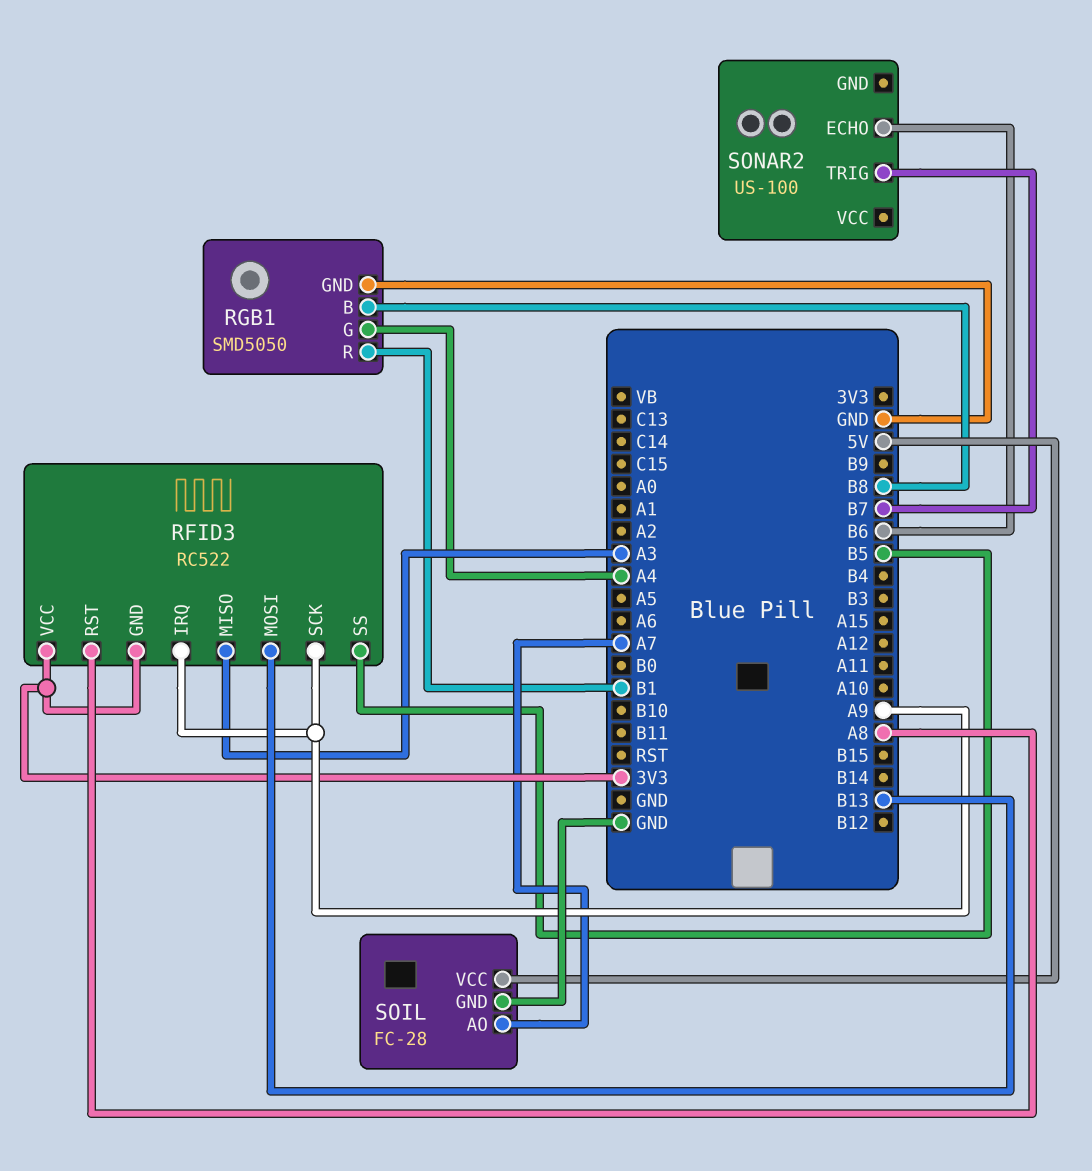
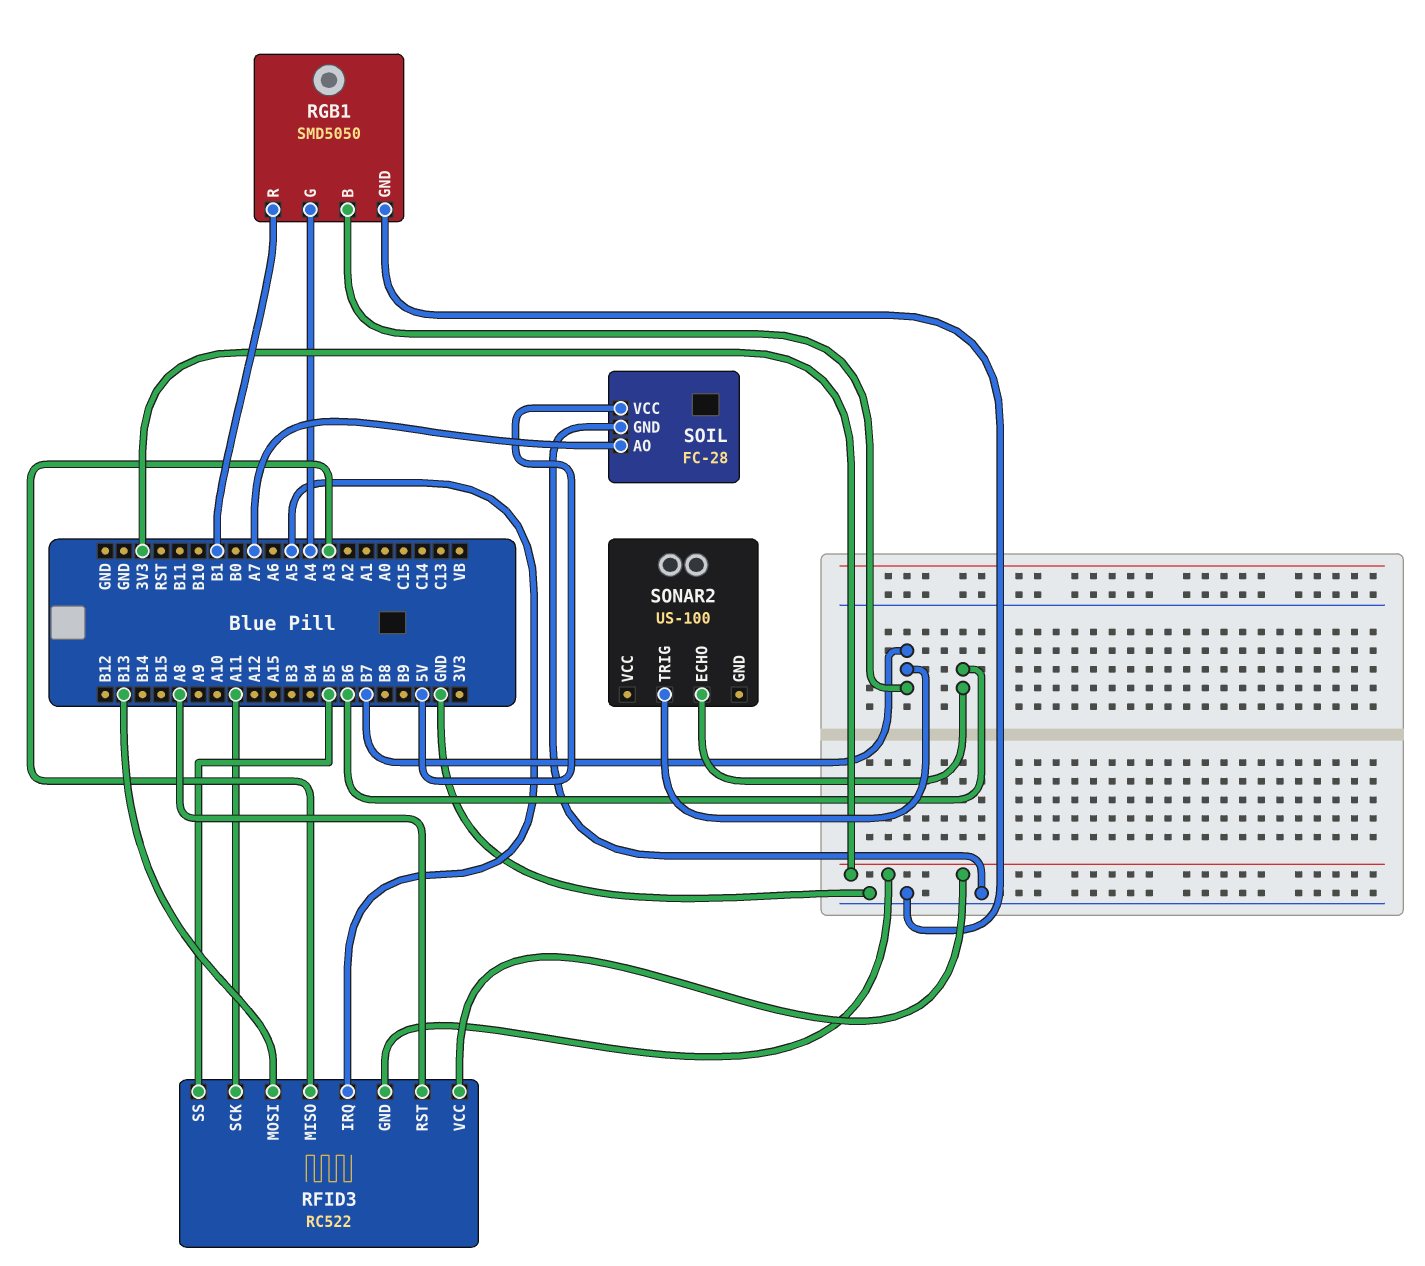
RFID3 pin IRQ: A9 -> A5
RFID3 pin SCK: A9 -> A11
RGB1 pin B: B8 -> B7

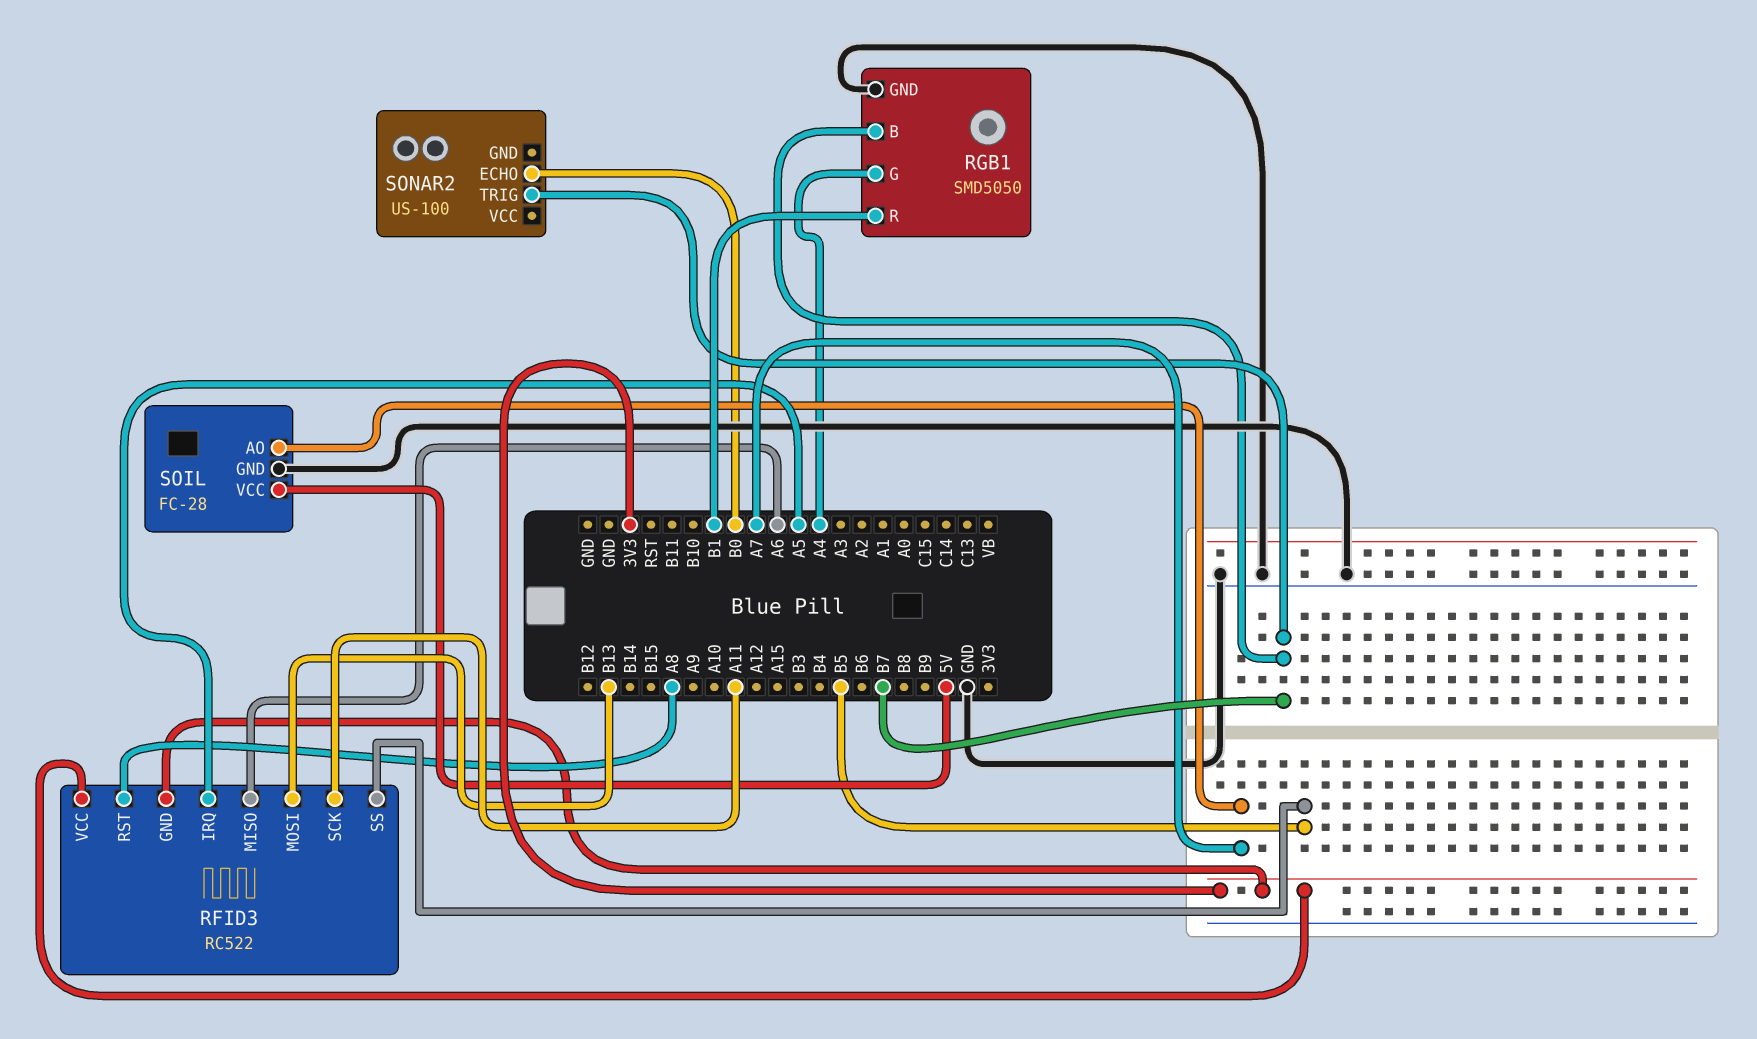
RFID3 pin MISO: A3 -> A6
SONAR2 pin ECHO: B6 -> B0

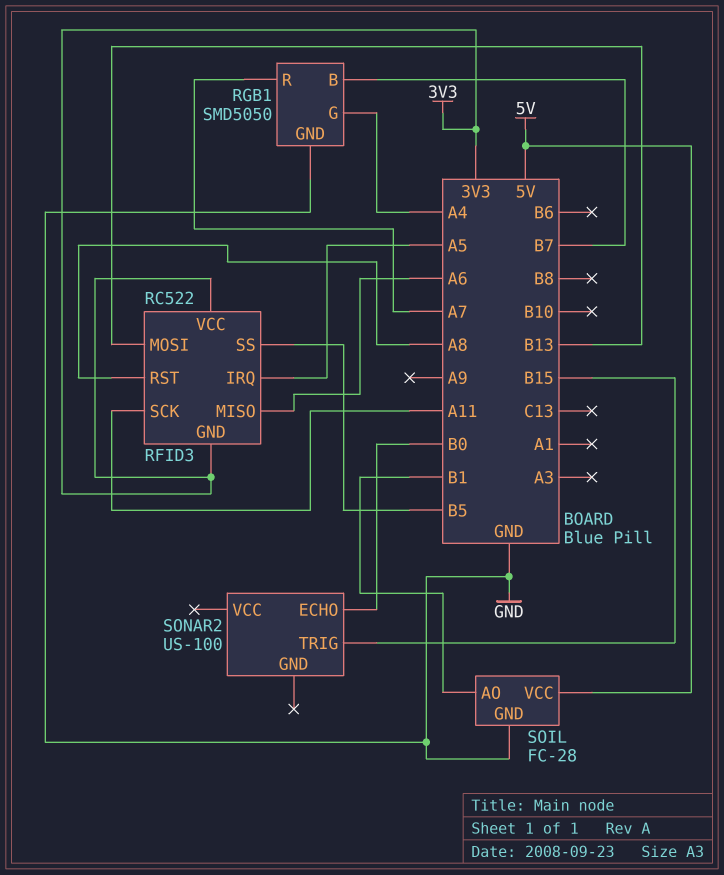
RGB1 pin R: B1 -> A7
SOIL pin AO: A7 -> B1
SONAR2 pin TRIG: B7 -> B15

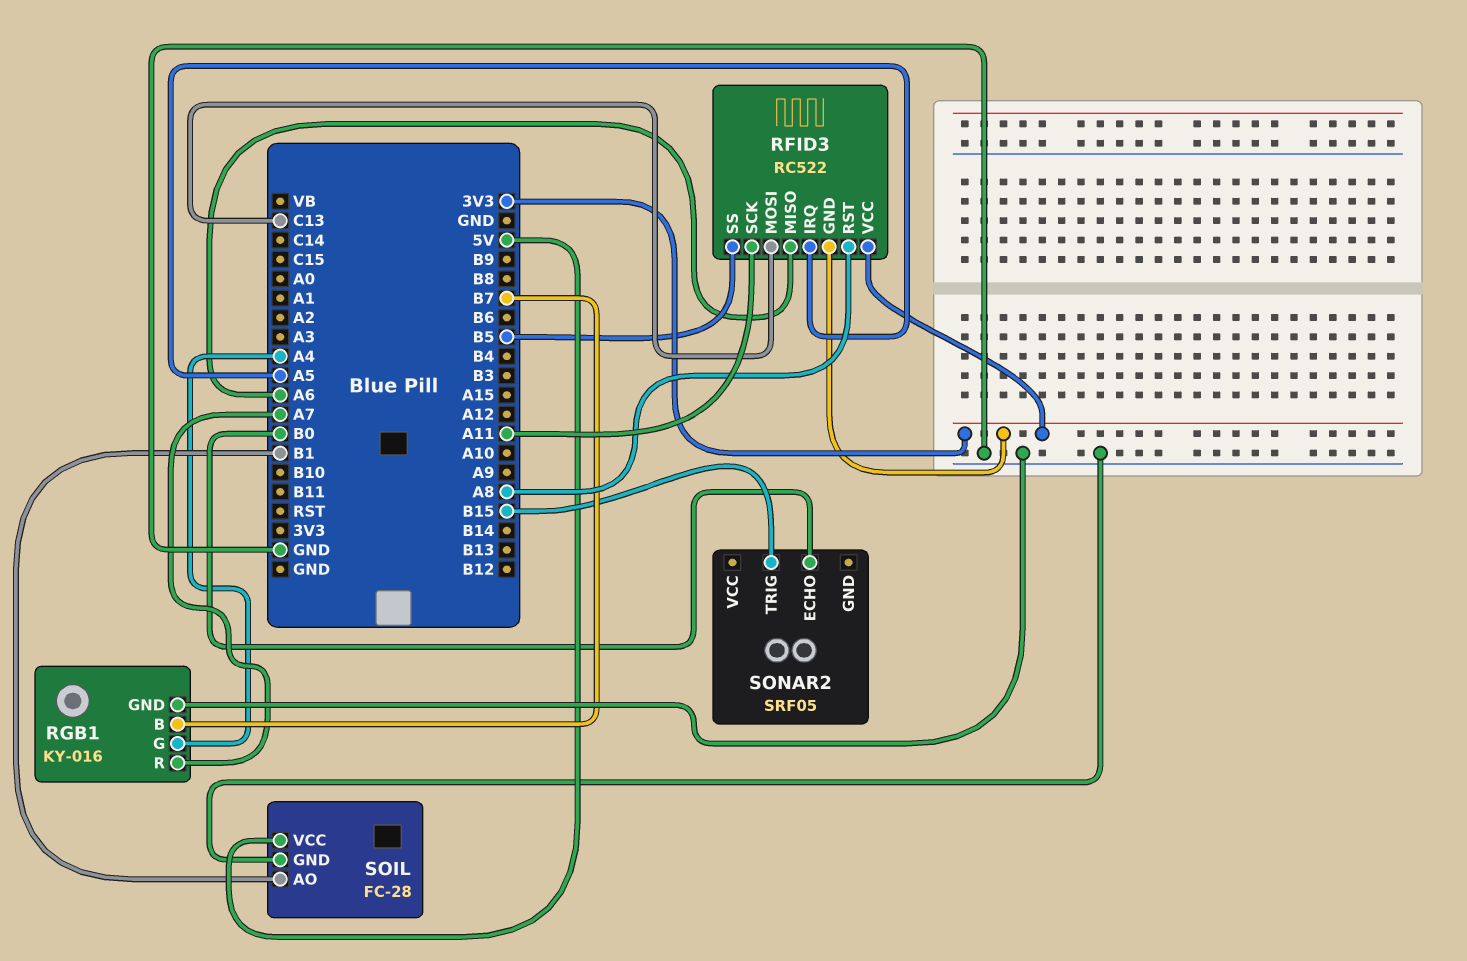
RFID3 pin MOSI: B13 -> C13
RGB1: SMD5050 -> KY-016
SONAR2: US-100 -> SRF05

